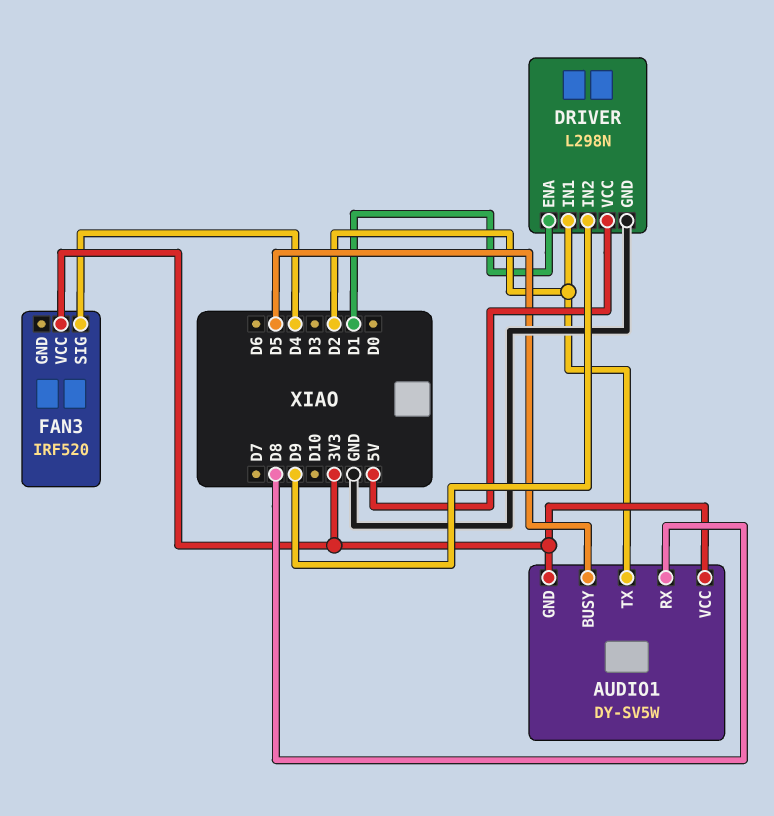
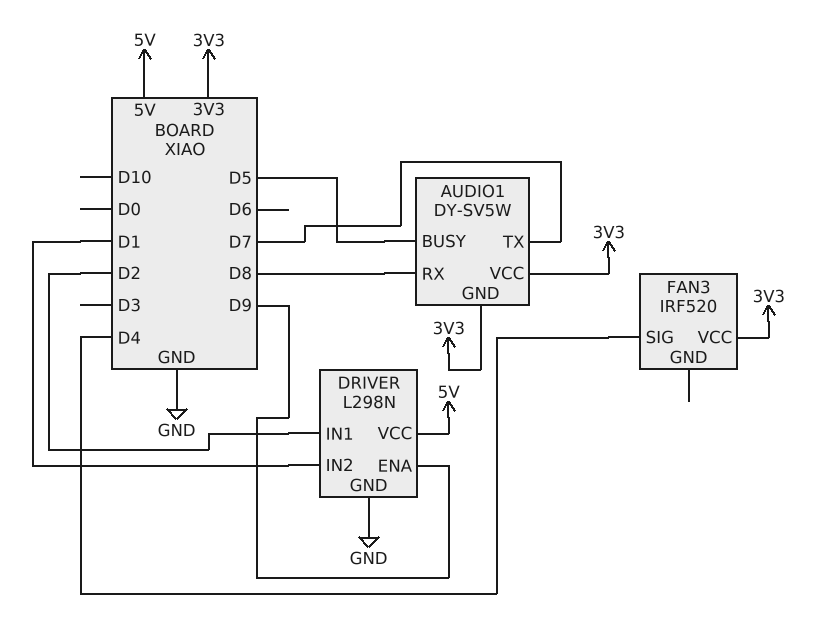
AUDIO1 pin TX: D2 -> D7
DRIVER pin ENA: D1 -> D9
DRIVER pin IN2: D9 -> D1

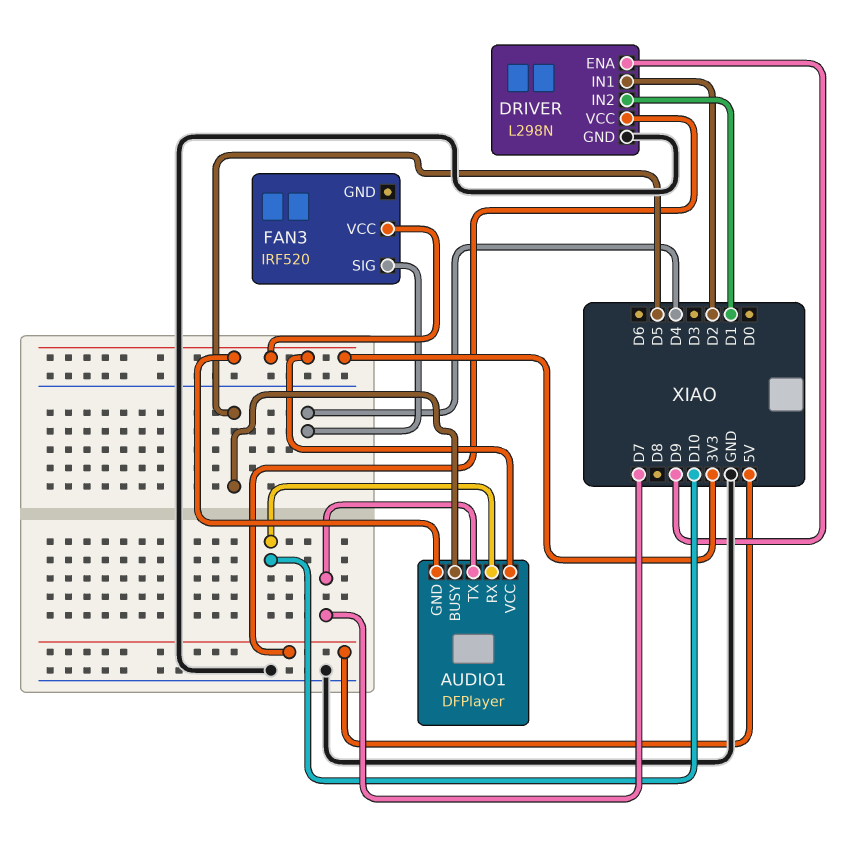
AUDIO1: DY-SV5W -> DFPlayer
AUDIO1 pin RX: D8 -> D10

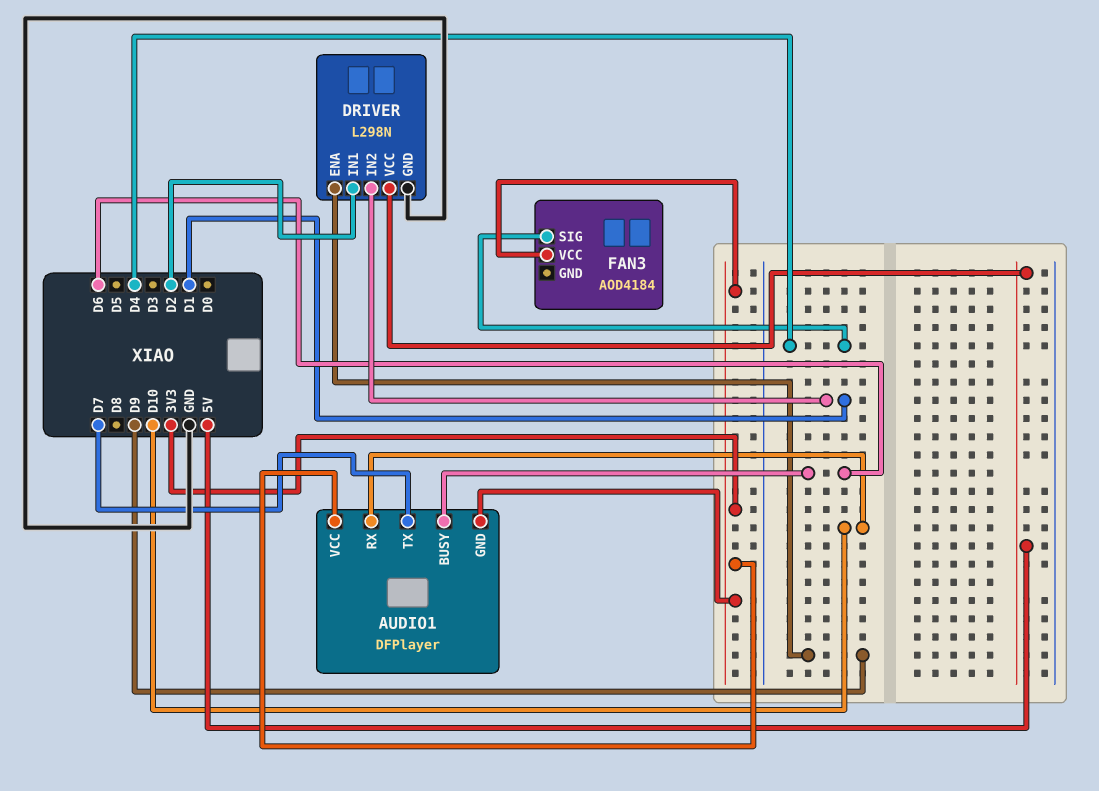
AUDIO1 pin BUSY: D5 -> D6
FAN3: IRF520 -> AOD4184

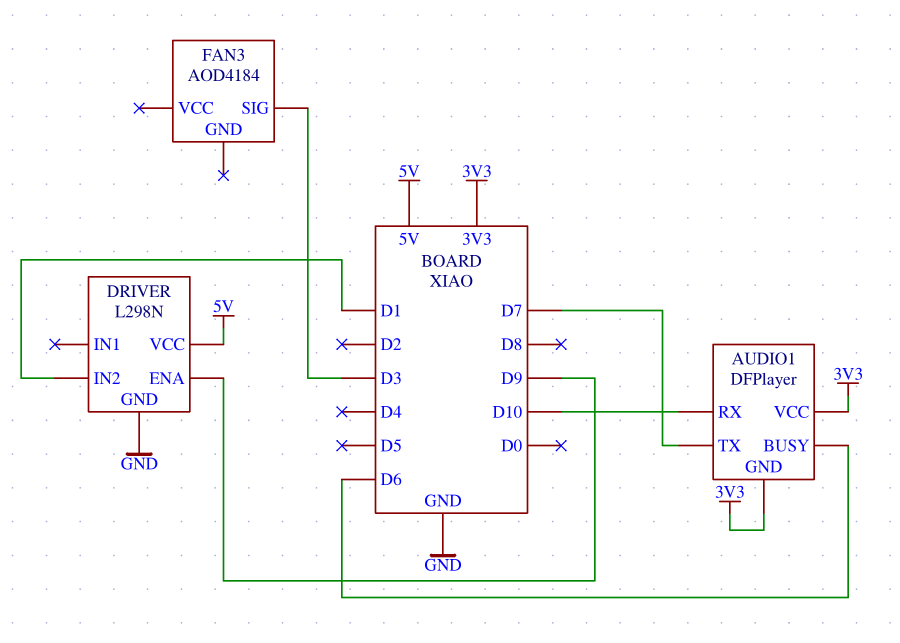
DRIVER pin IN1: D2 -> none
FAN3 pin SIG: D4 -> D3
FAN3 pin VCC: 3V3 -> none

